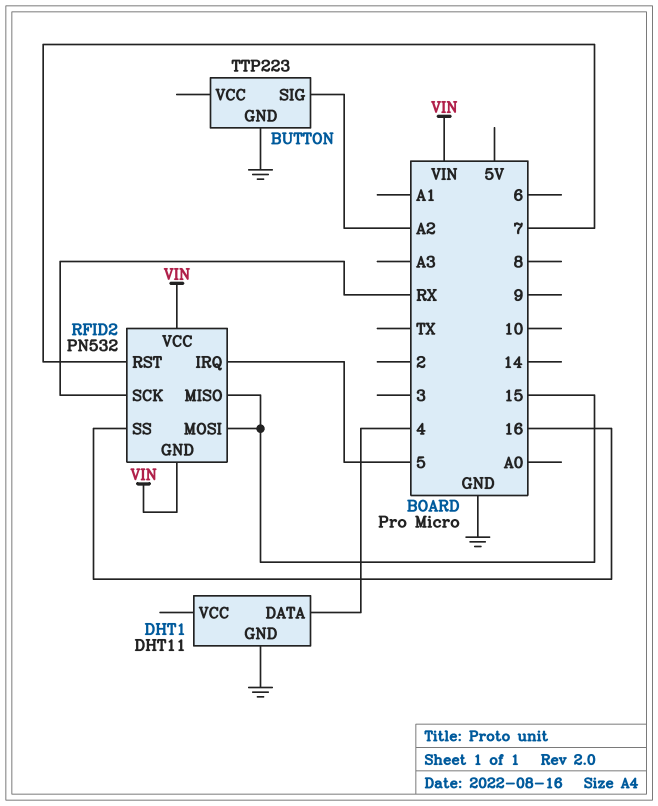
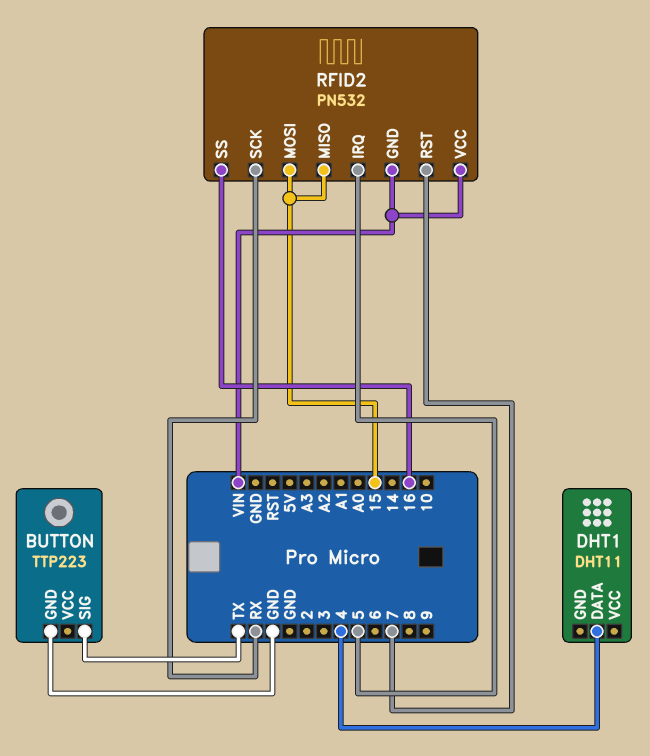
BUTTON pin SIG: A2 -> TX
DHT1 pin GND: GND -> none

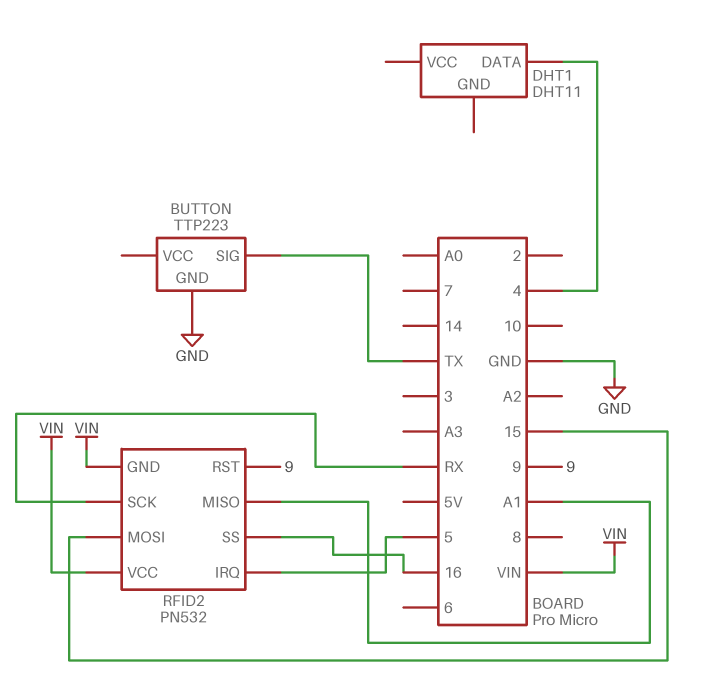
RFID2 pin MISO: 15 -> A1
RFID2 pin RST: 7 -> 9

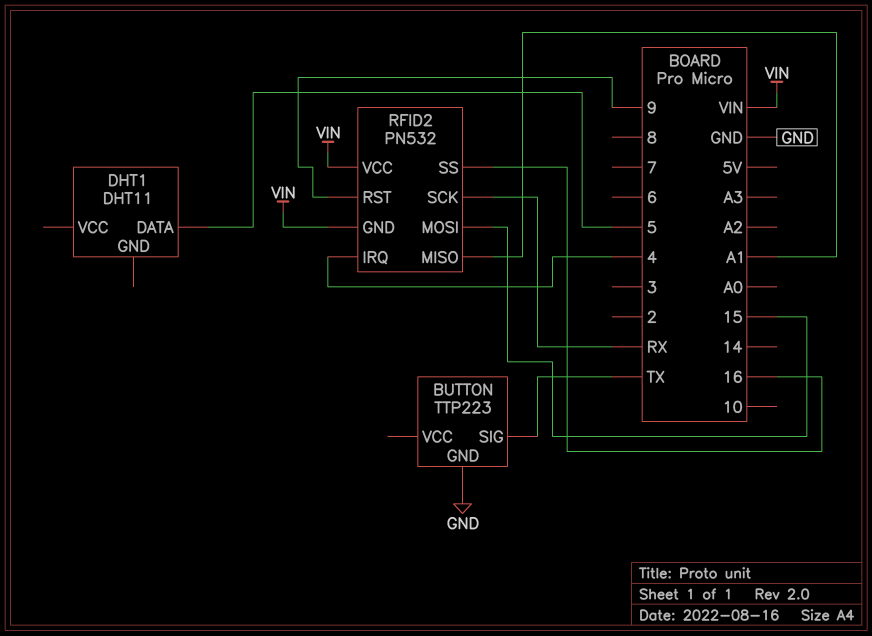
DHT1 pin DATA: 4 -> 5
RFID2 pin IRQ: 5 -> 4

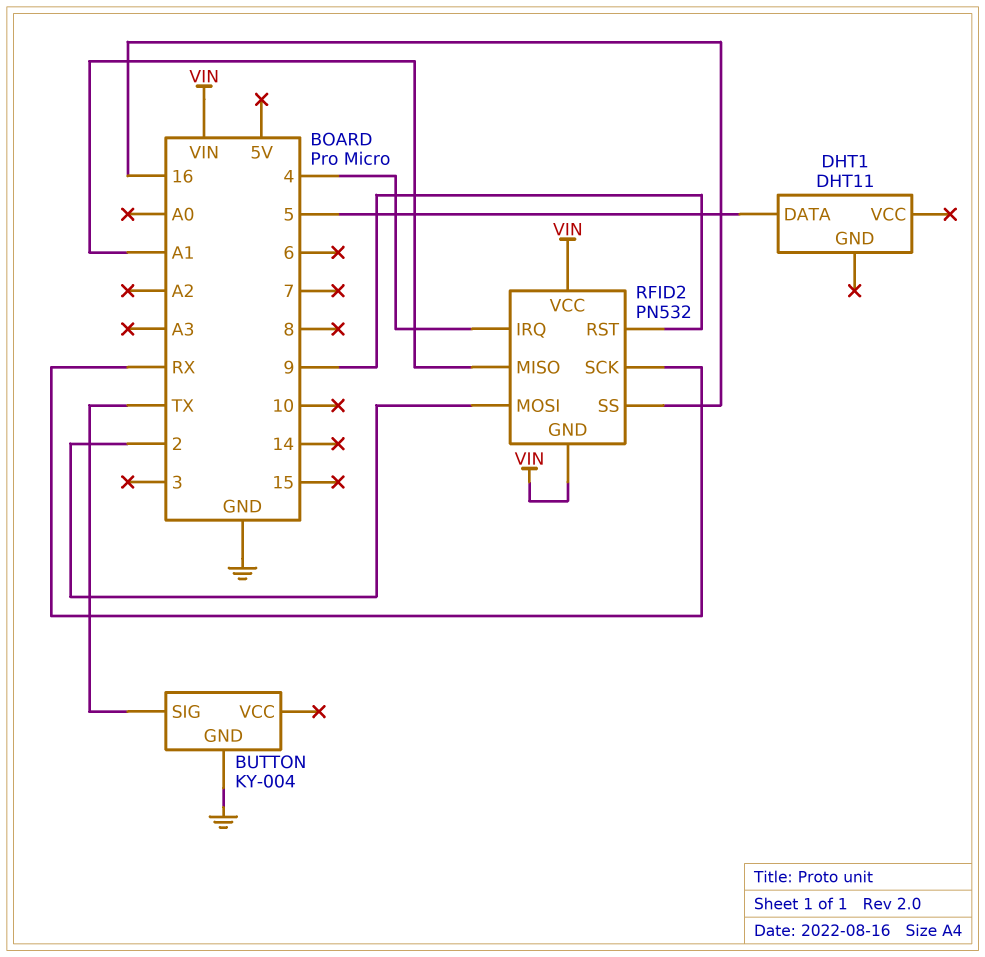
BUTTON: TTP223 -> KY-004
RFID2 pin MOSI: 15 -> 2

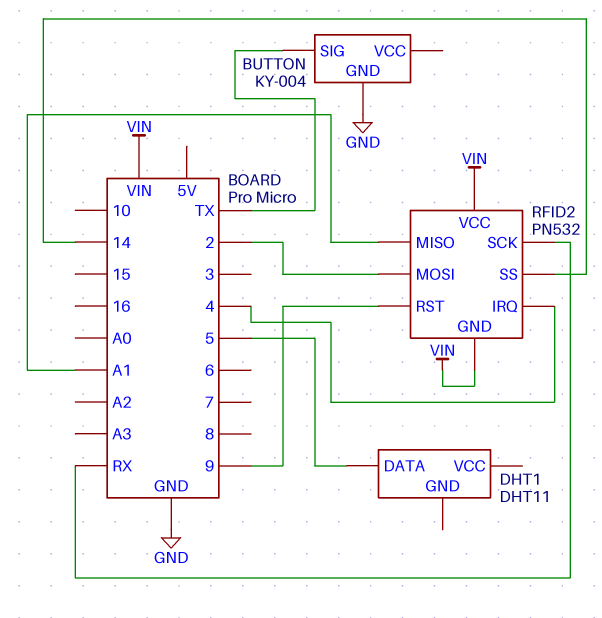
RFID2 pin SS: 16 -> 14

